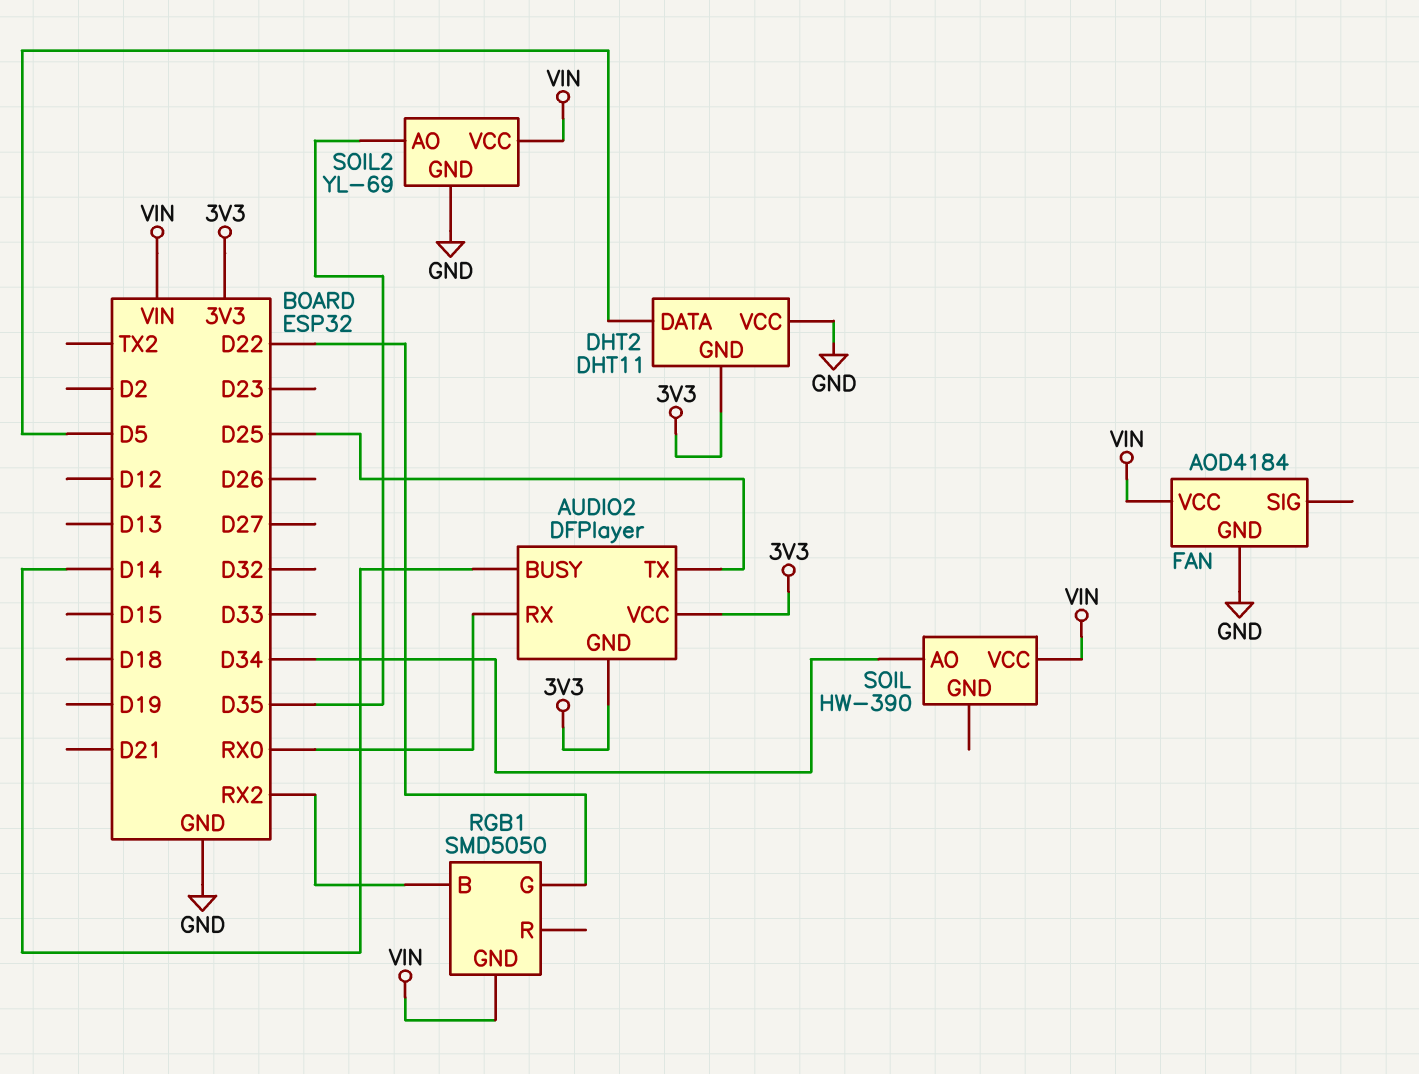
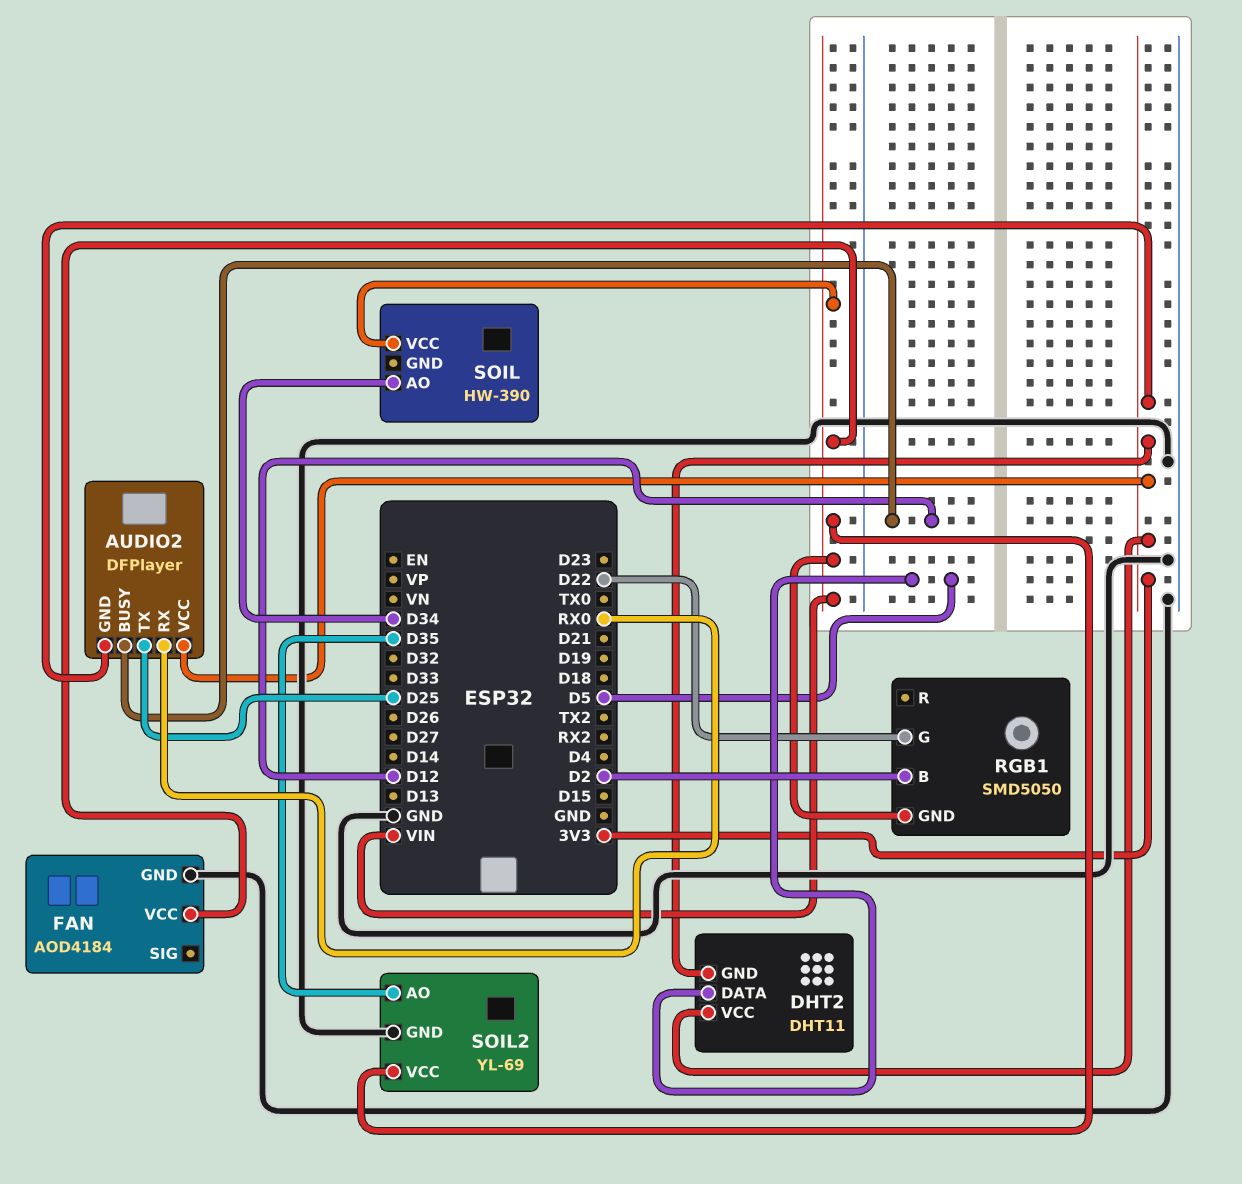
AUDIO2 pin BUSY: D14 -> D12
DHT2 pin VCC: GND -> 3V3
RGB1 pin B: RX2 -> D2

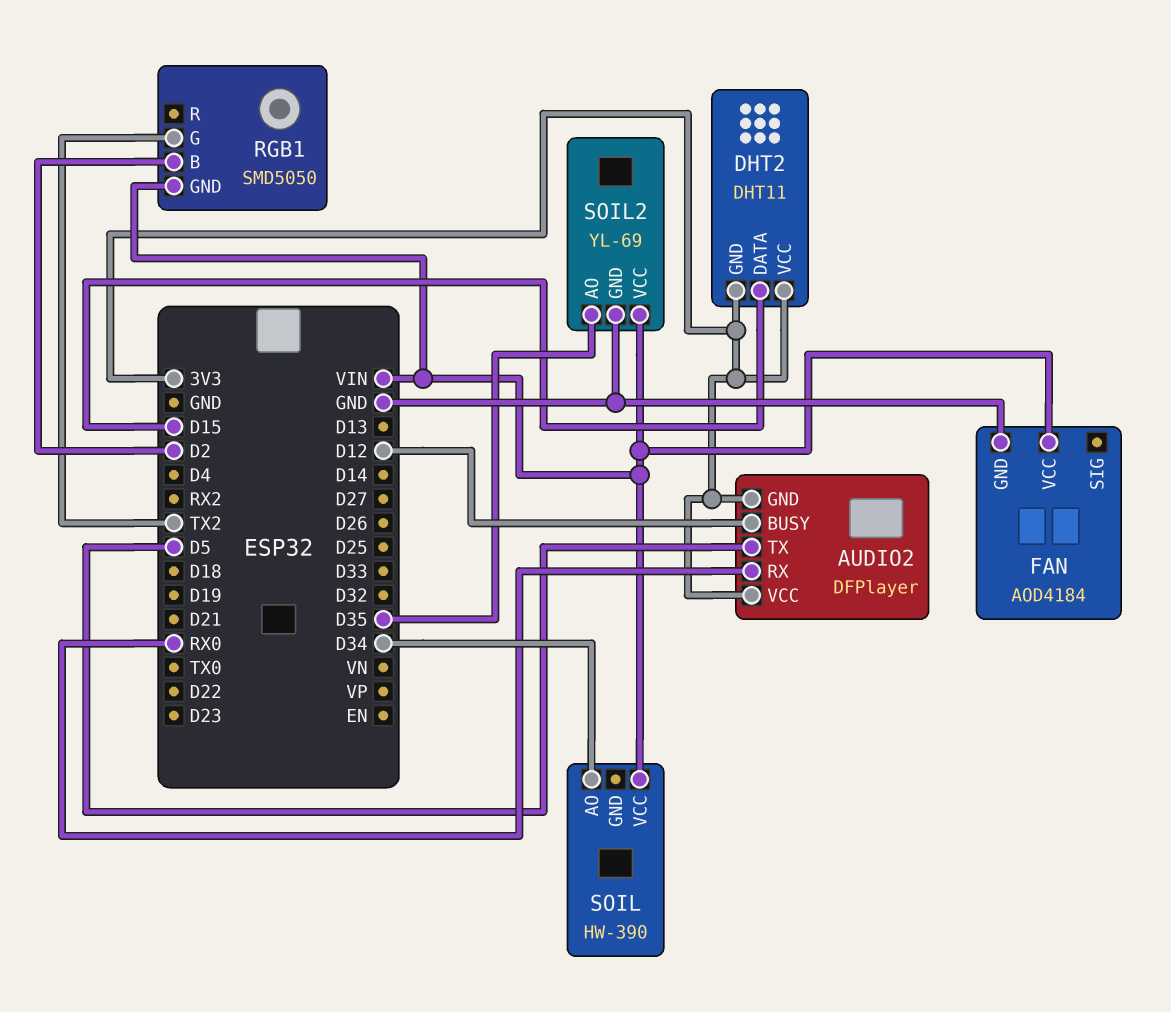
AUDIO2 pin TX: D25 -> D5
DHT2 pin DATA: D5 -> D15
RGB1 pin G: D22 -> TX2

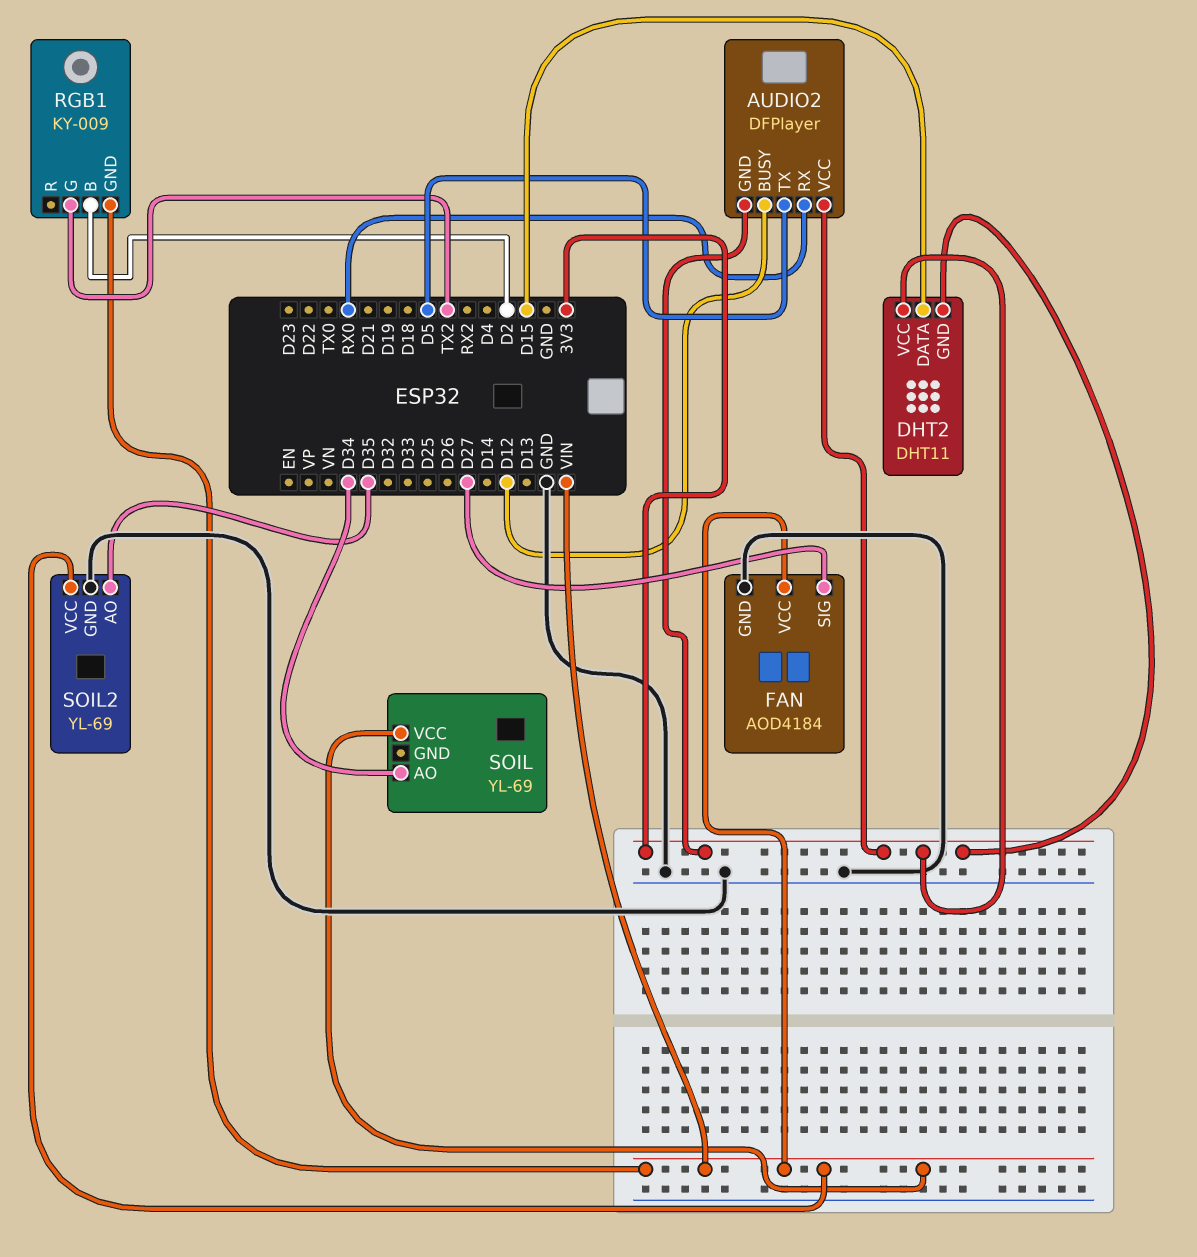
FAN pin SIG: none -> D27
RGB1: SMD5050 -> KY-009
SOIL: HW-390 -> YL-69

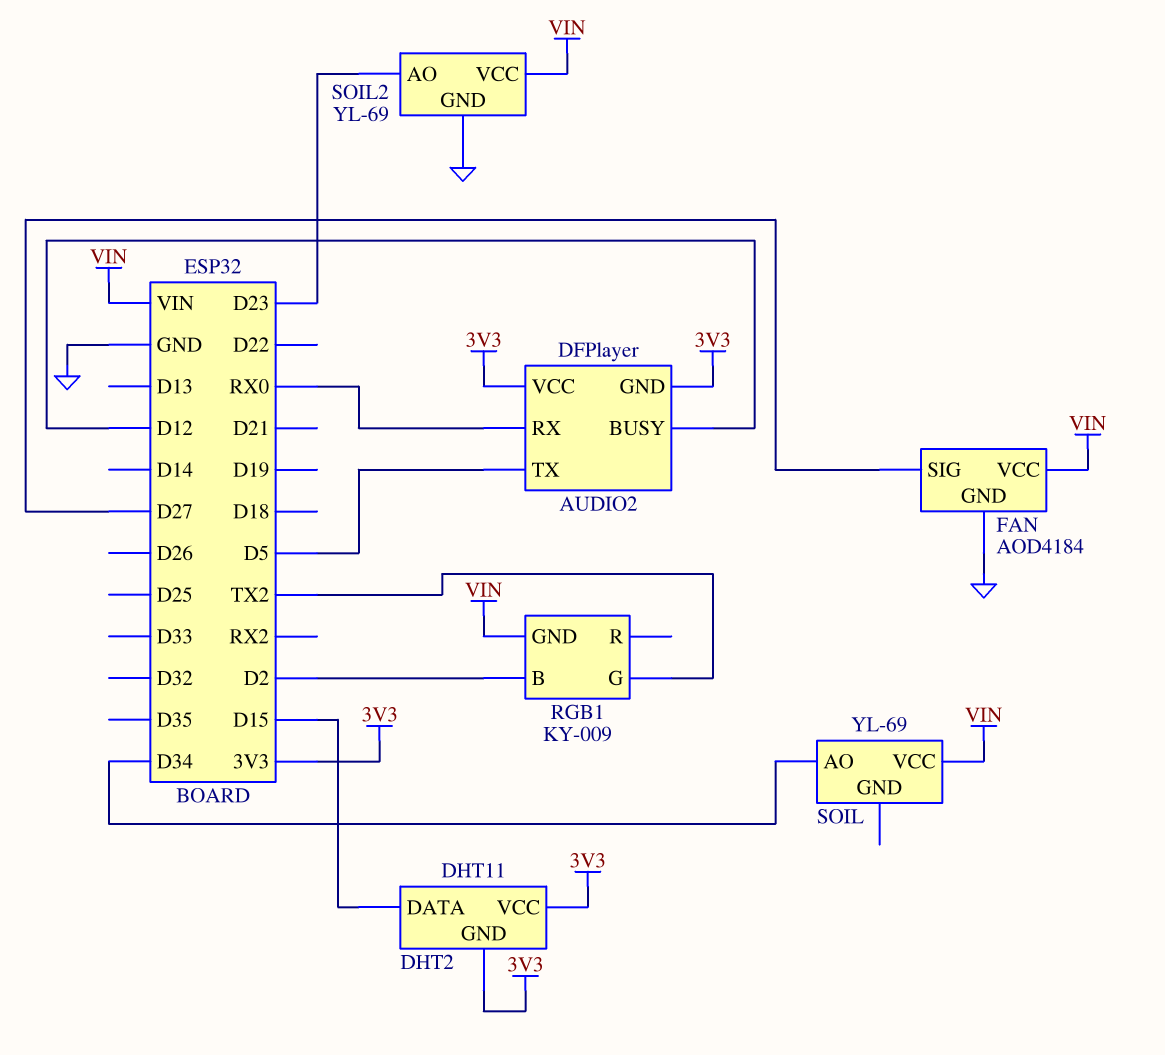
SOIL2 pin AO: D35 -> D23

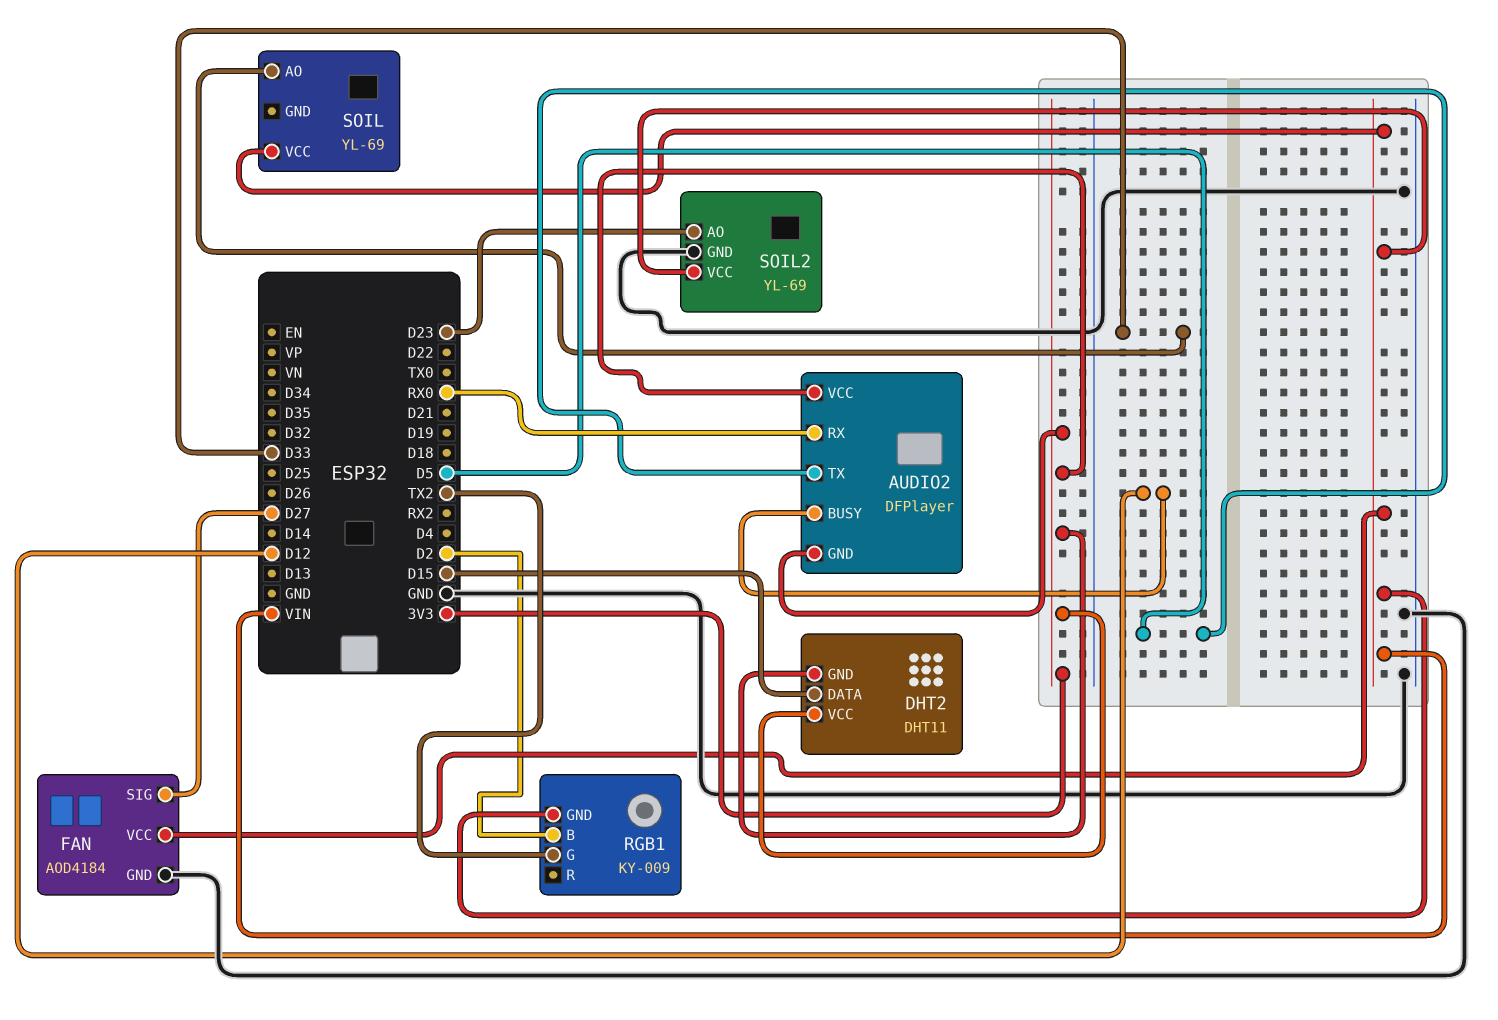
SOIL pin AO: D34 -> D33

